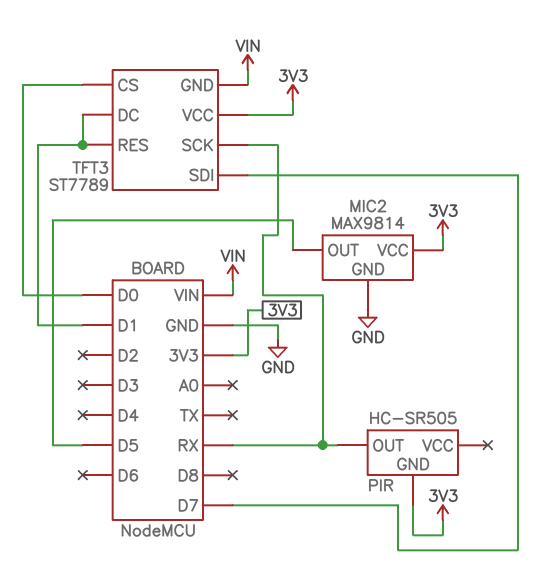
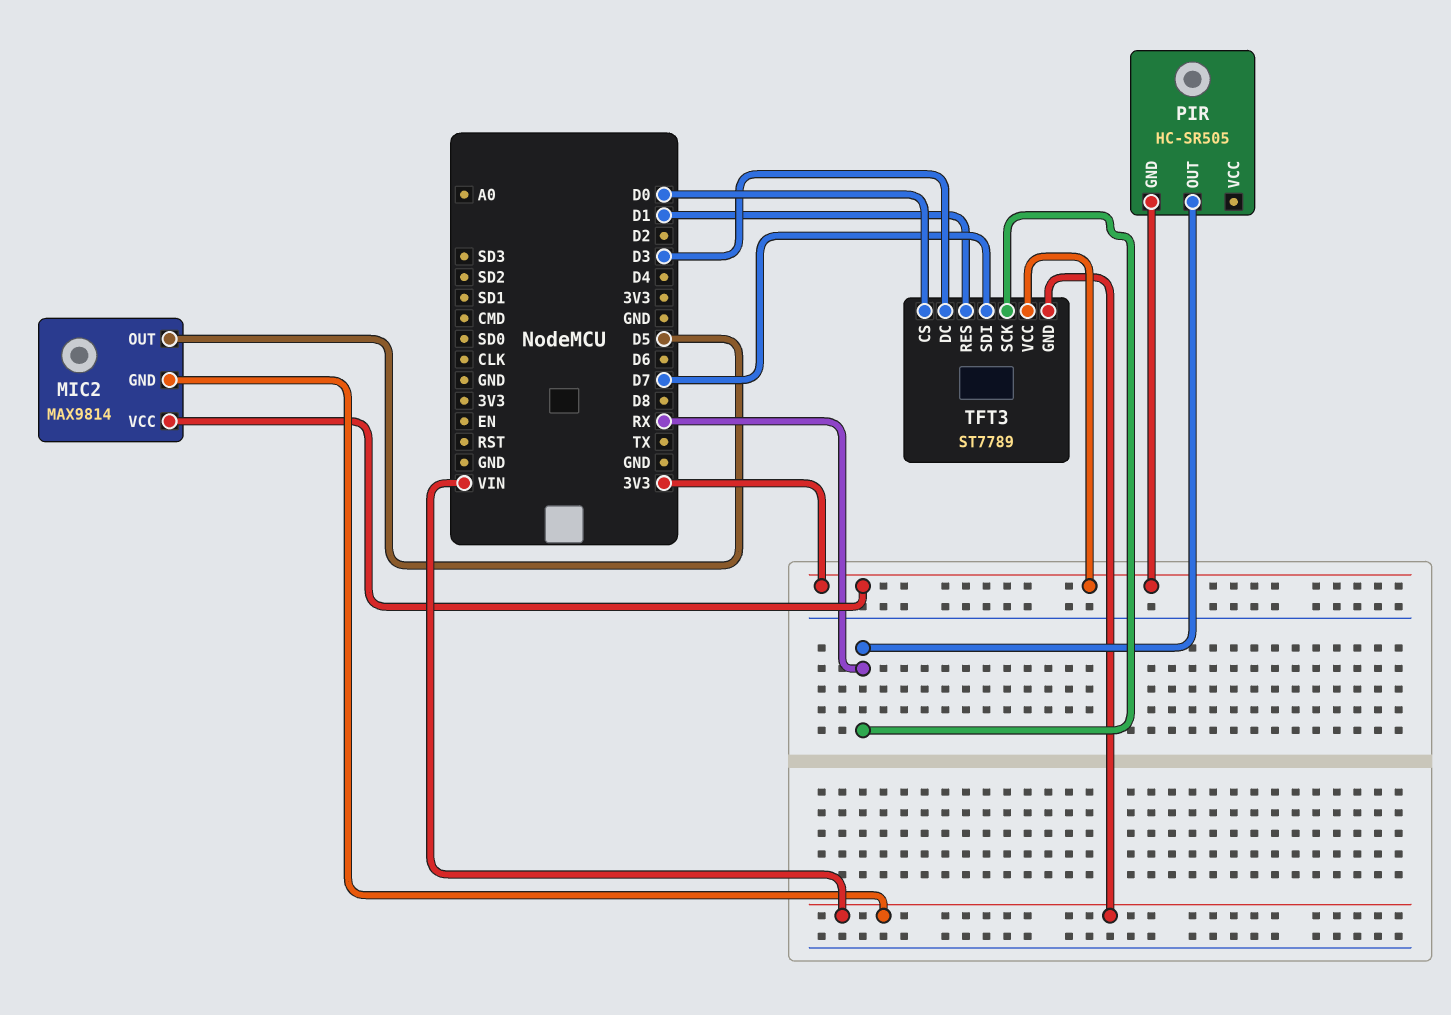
MIC2 pin GND: GND -> VIN
TFT3 pin DC: D1 -> D3

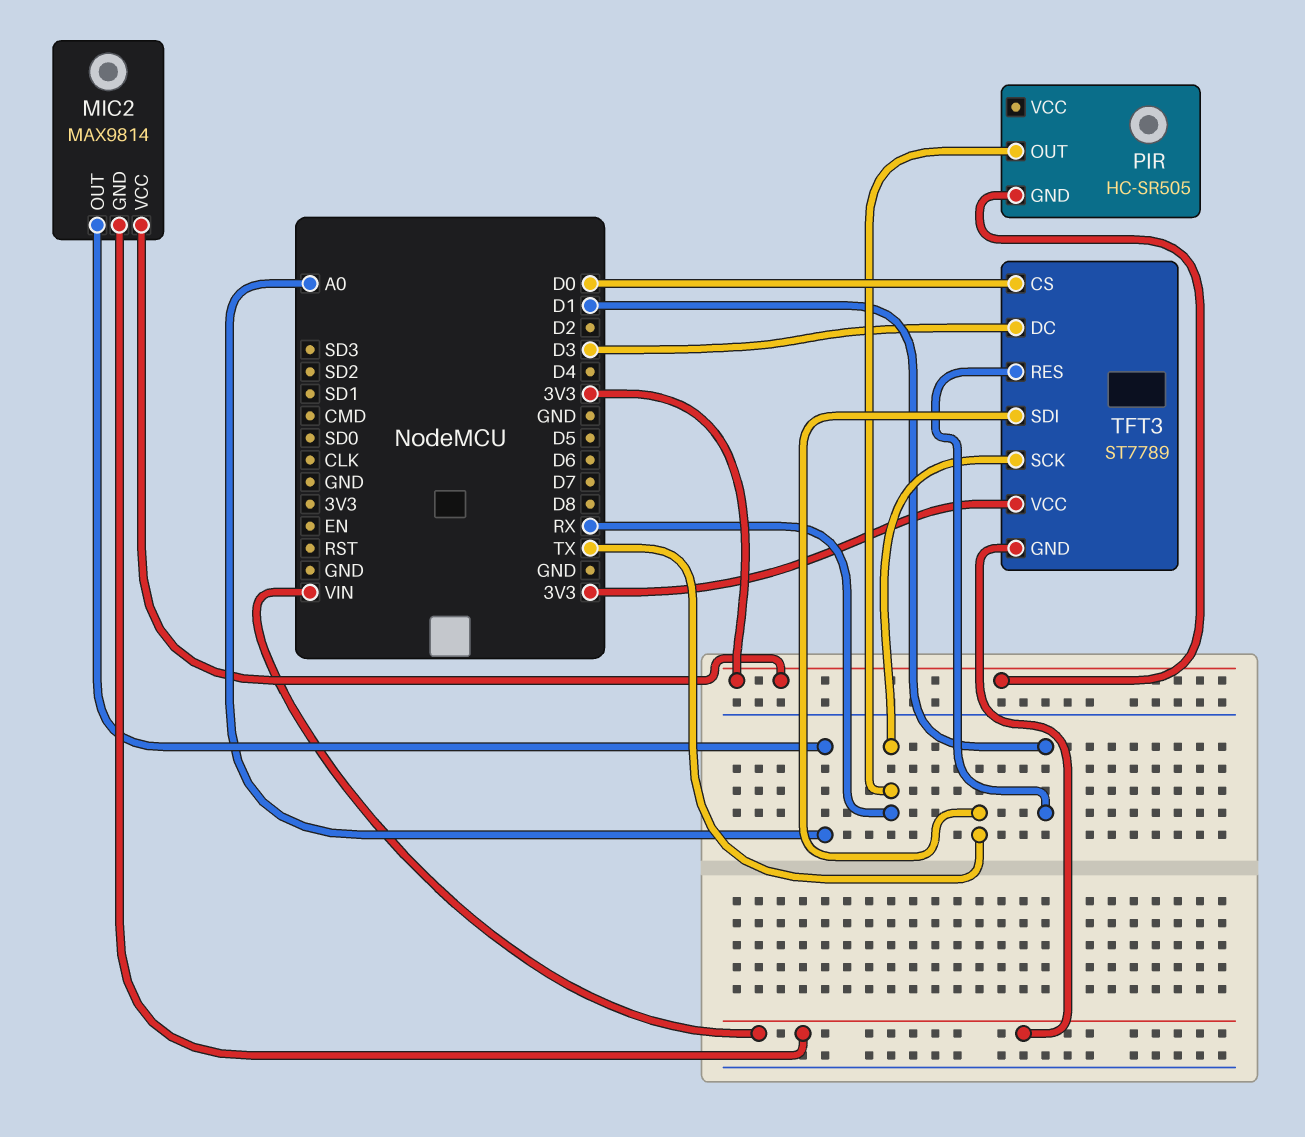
MIC2 pin OUT: D5 -> A0
TFT3 pin SDI: D7 -> TX

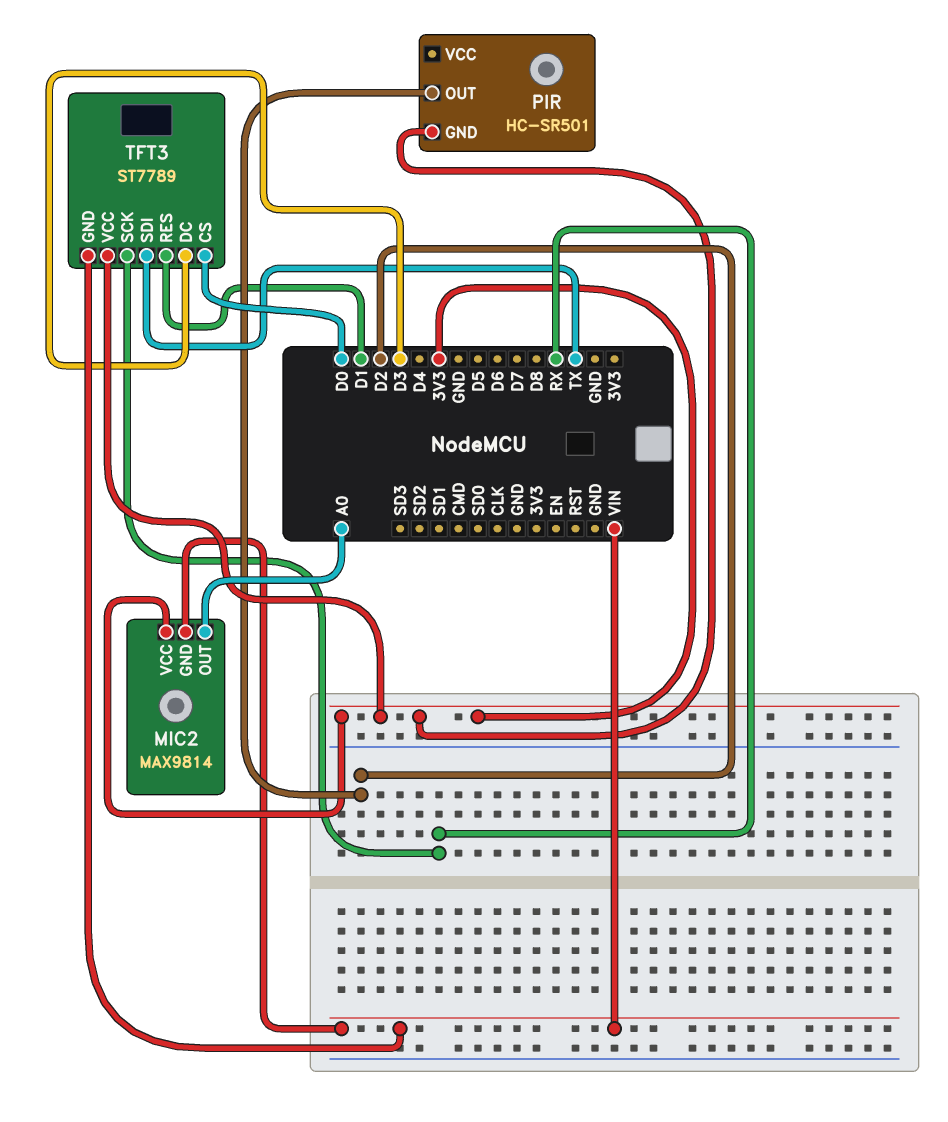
PIR: HC-SR505 -> HC-SR501
PIR pin OUT: RX -> D2

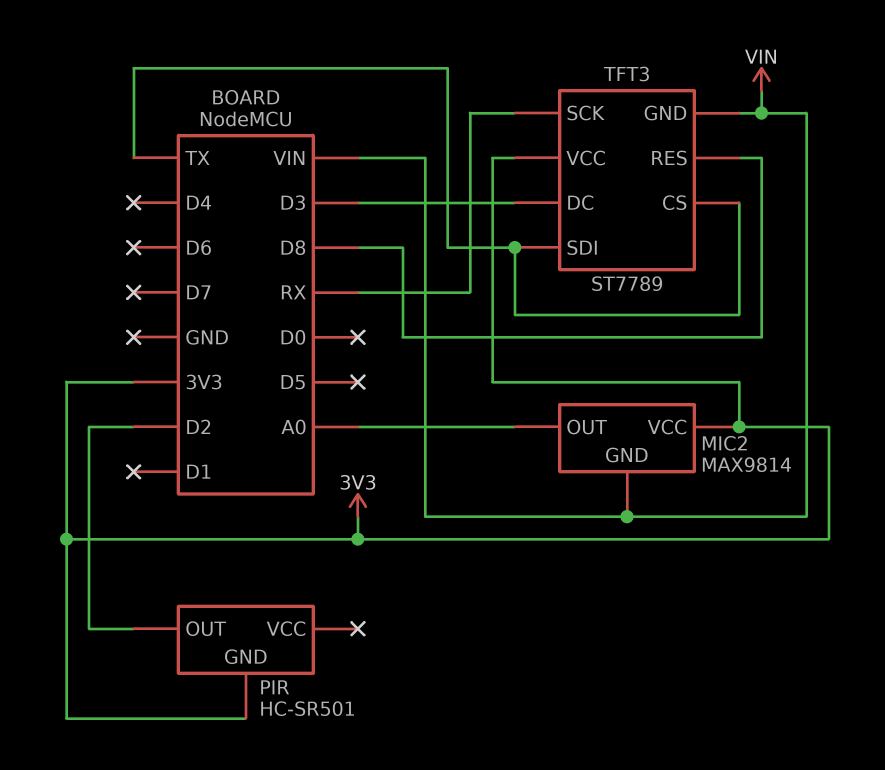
TFT3 pin CS: D0 -> TX
TFT3 pin RES: D1 -> D8

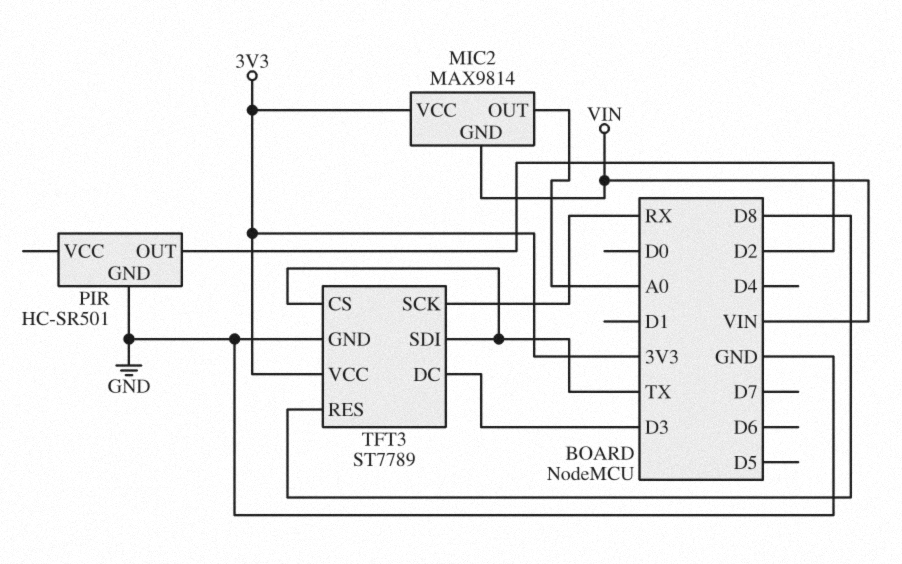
PIR pin GND: 3V3 -> GND
TFT3 pin GND: VIN -> GND

